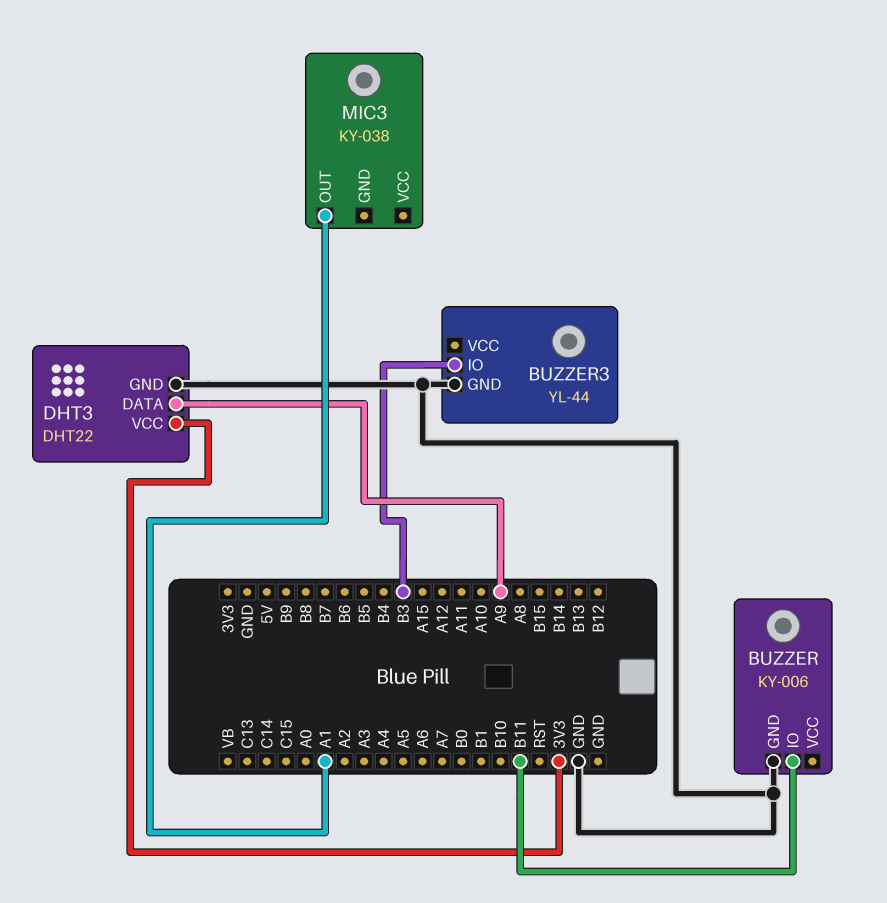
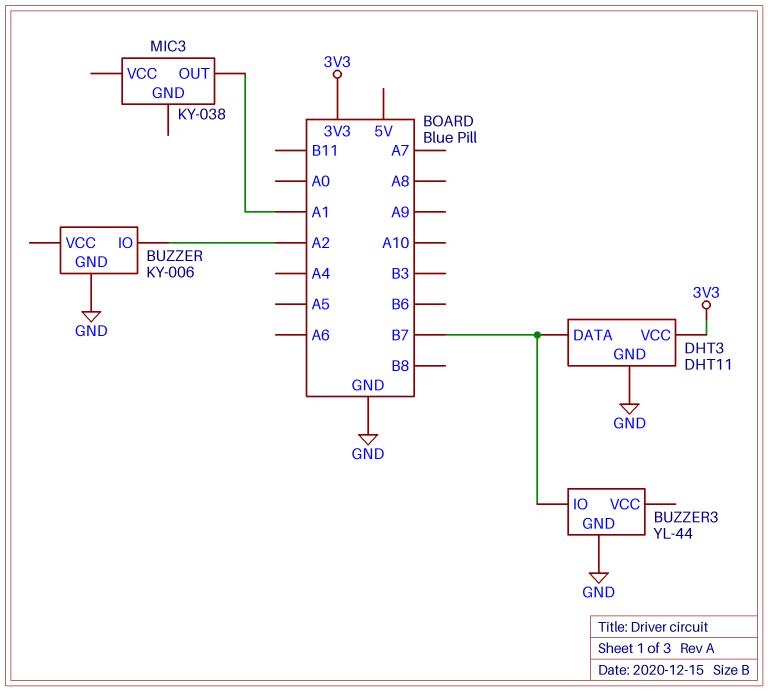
BUZZER pin IO: B11 -> A2
BUZZER3 pin IO: B3 -> B7
DHT3: DHT22 -> DHT11
DHT3 pin DATA: A9 -> B7

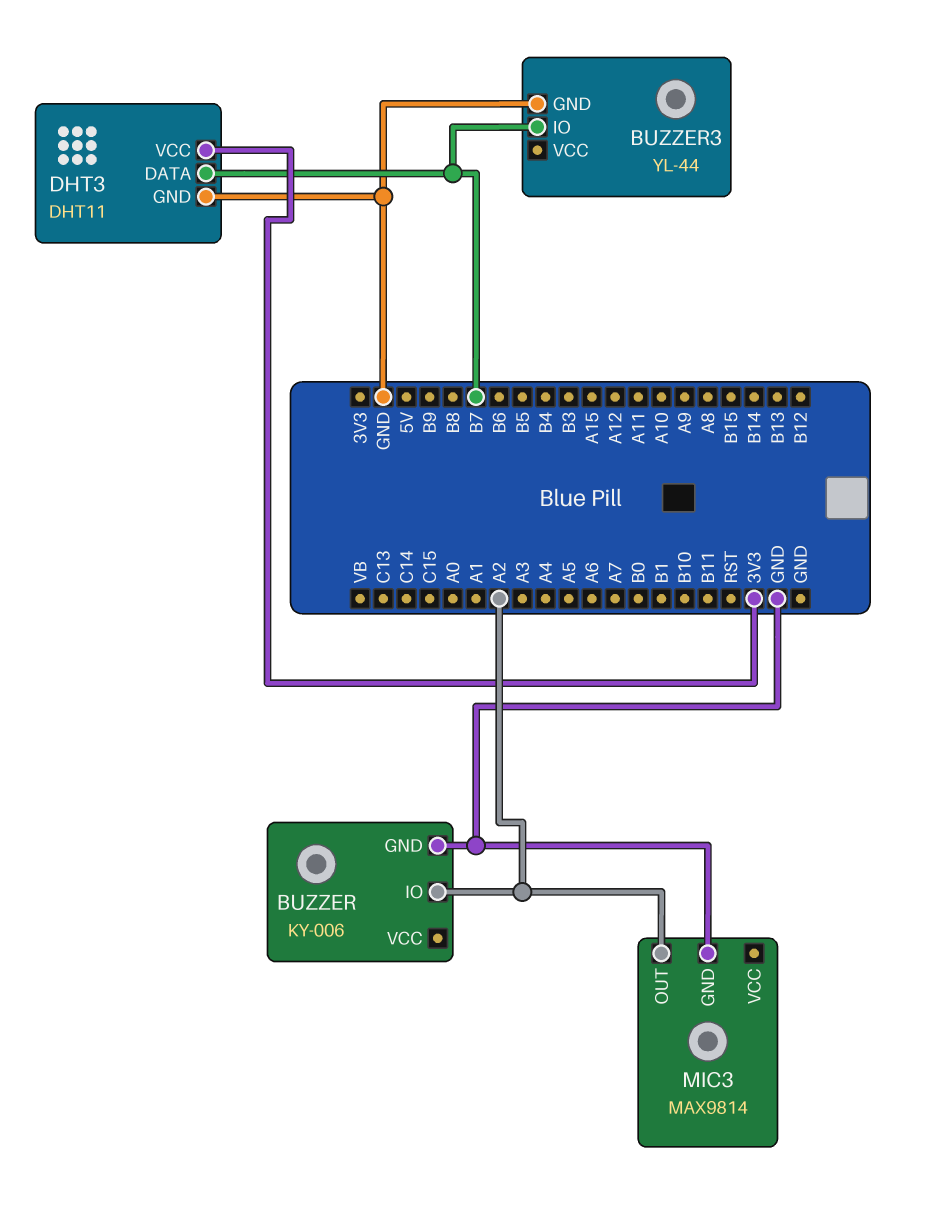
MIC3: KY-038 -> MAX9814
MIC3 pin GND: none -> GND
MIC3 pin OUT: A1 -> A2

